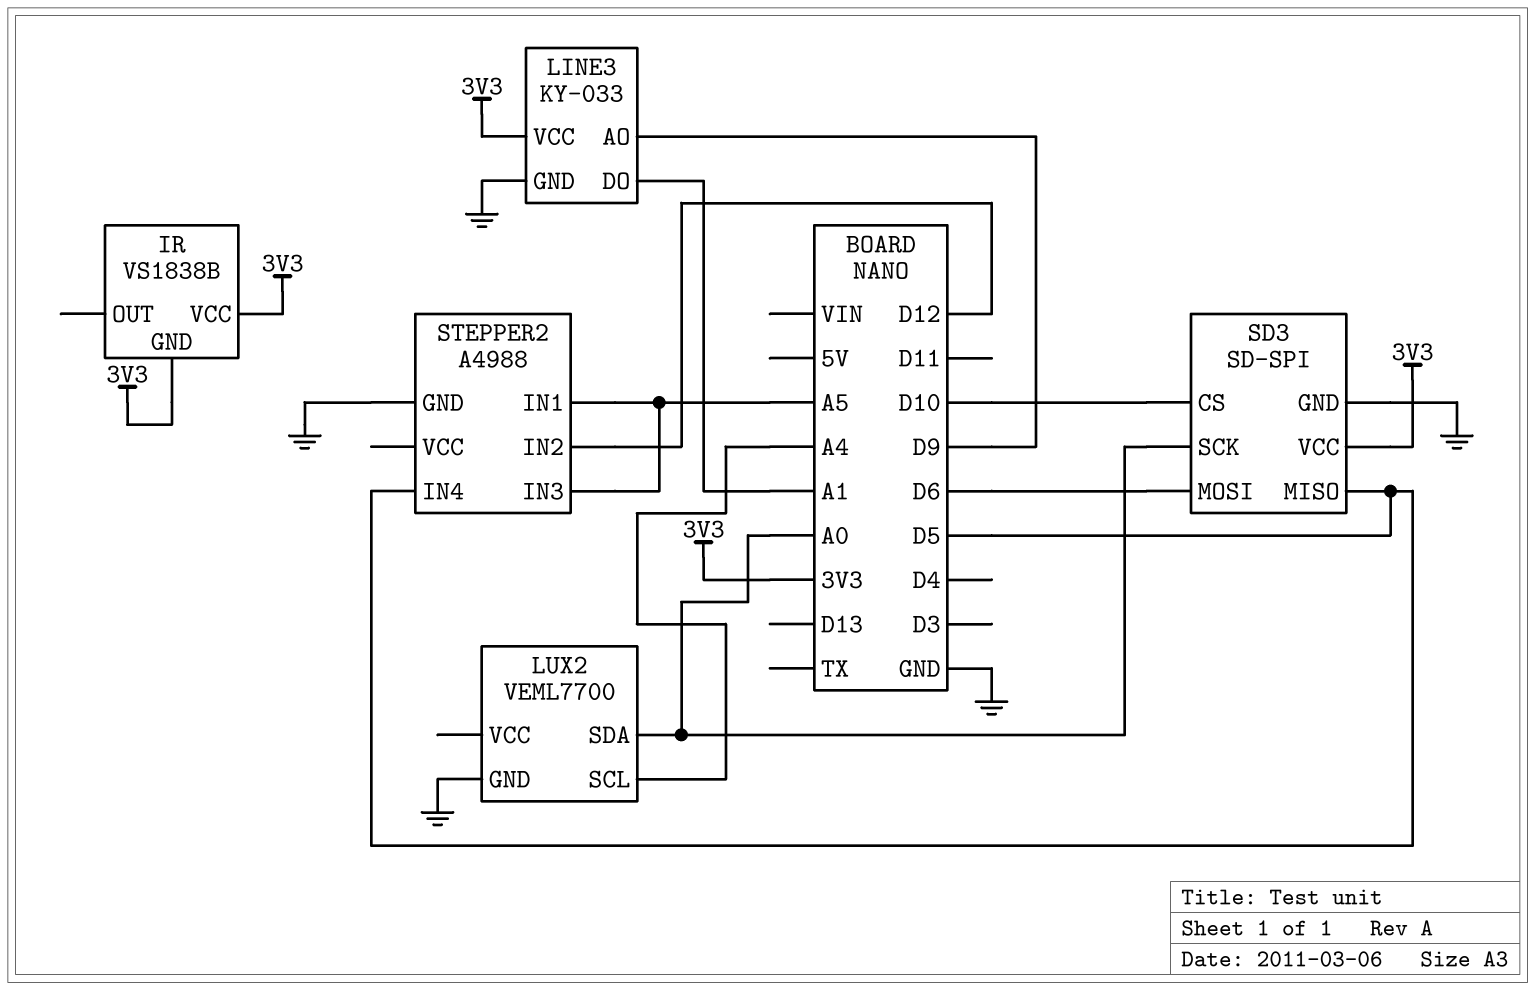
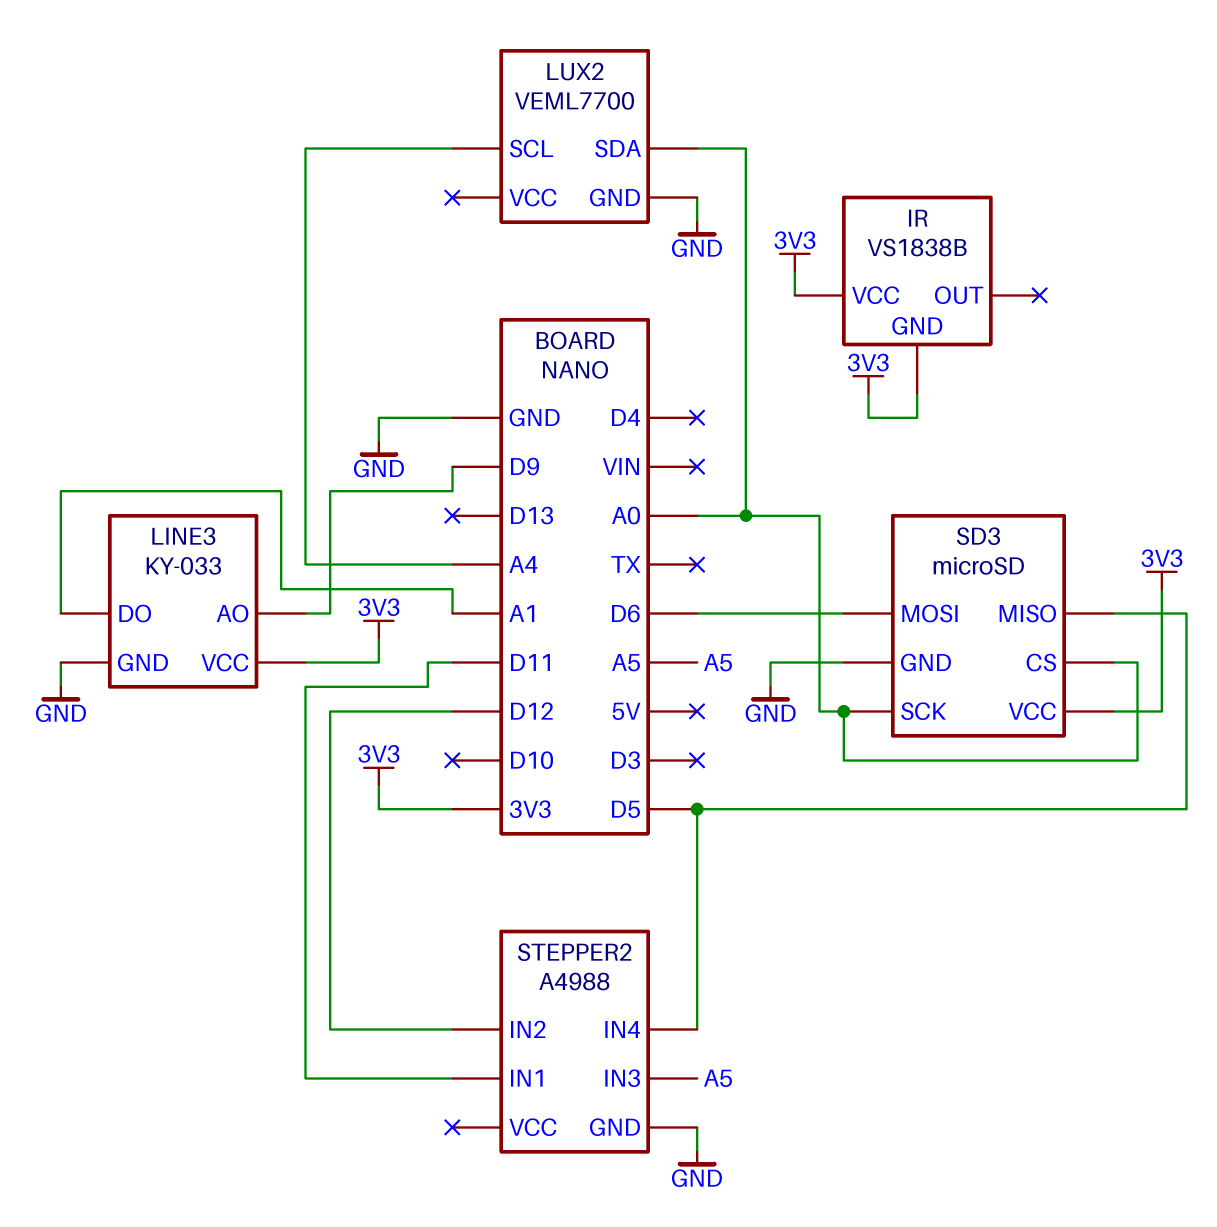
SD3: SD-SPI -> microSD
SD3 pin CS: D10 -> A0
STEPPER2 pin IN1: A5 -> D11

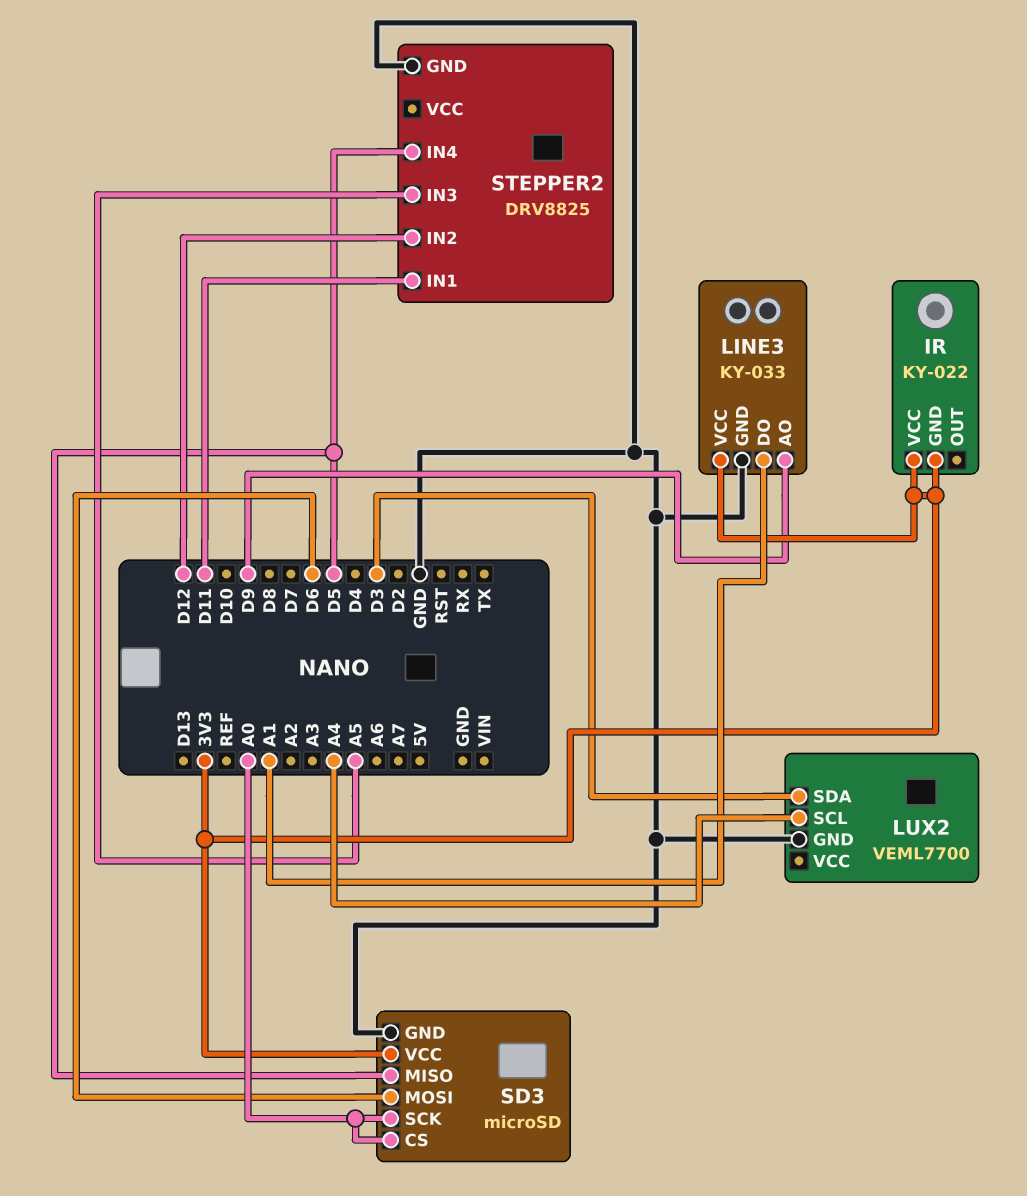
IR: VS1838B -> KY-022
LUX2 pin SDA: A0 -> D3
STEPPER2: A4988 -> DRV8825

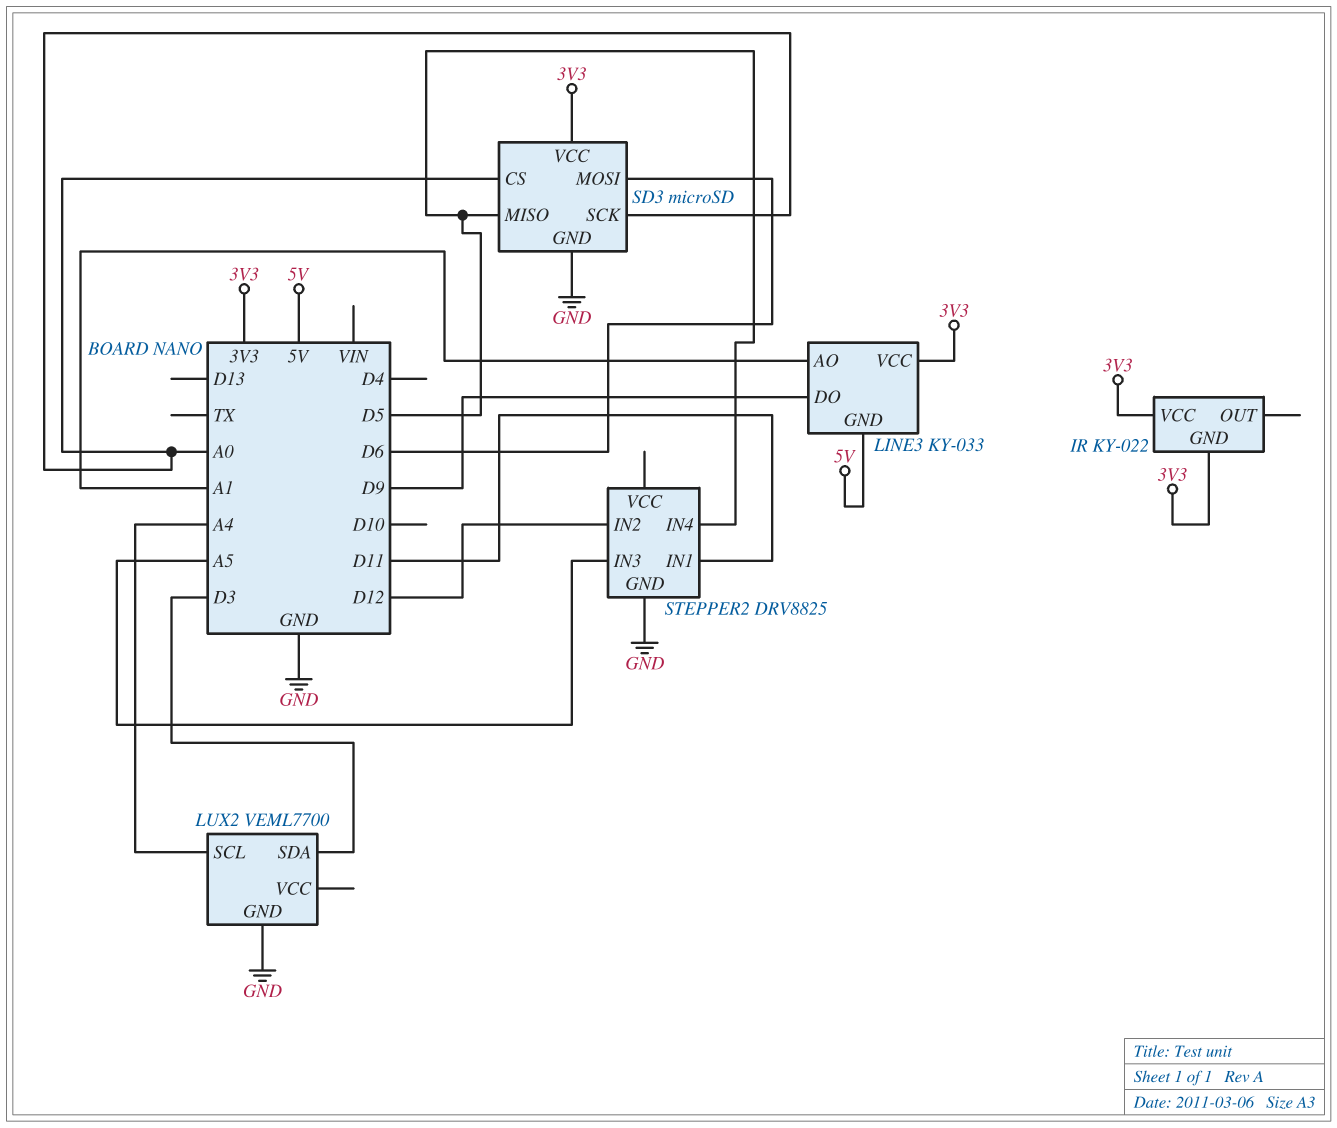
LINE3 pin AO: D9 -> A1
LINE3 pin DO: A1 -> D9
LINE3 pin GND: GND -> 5V

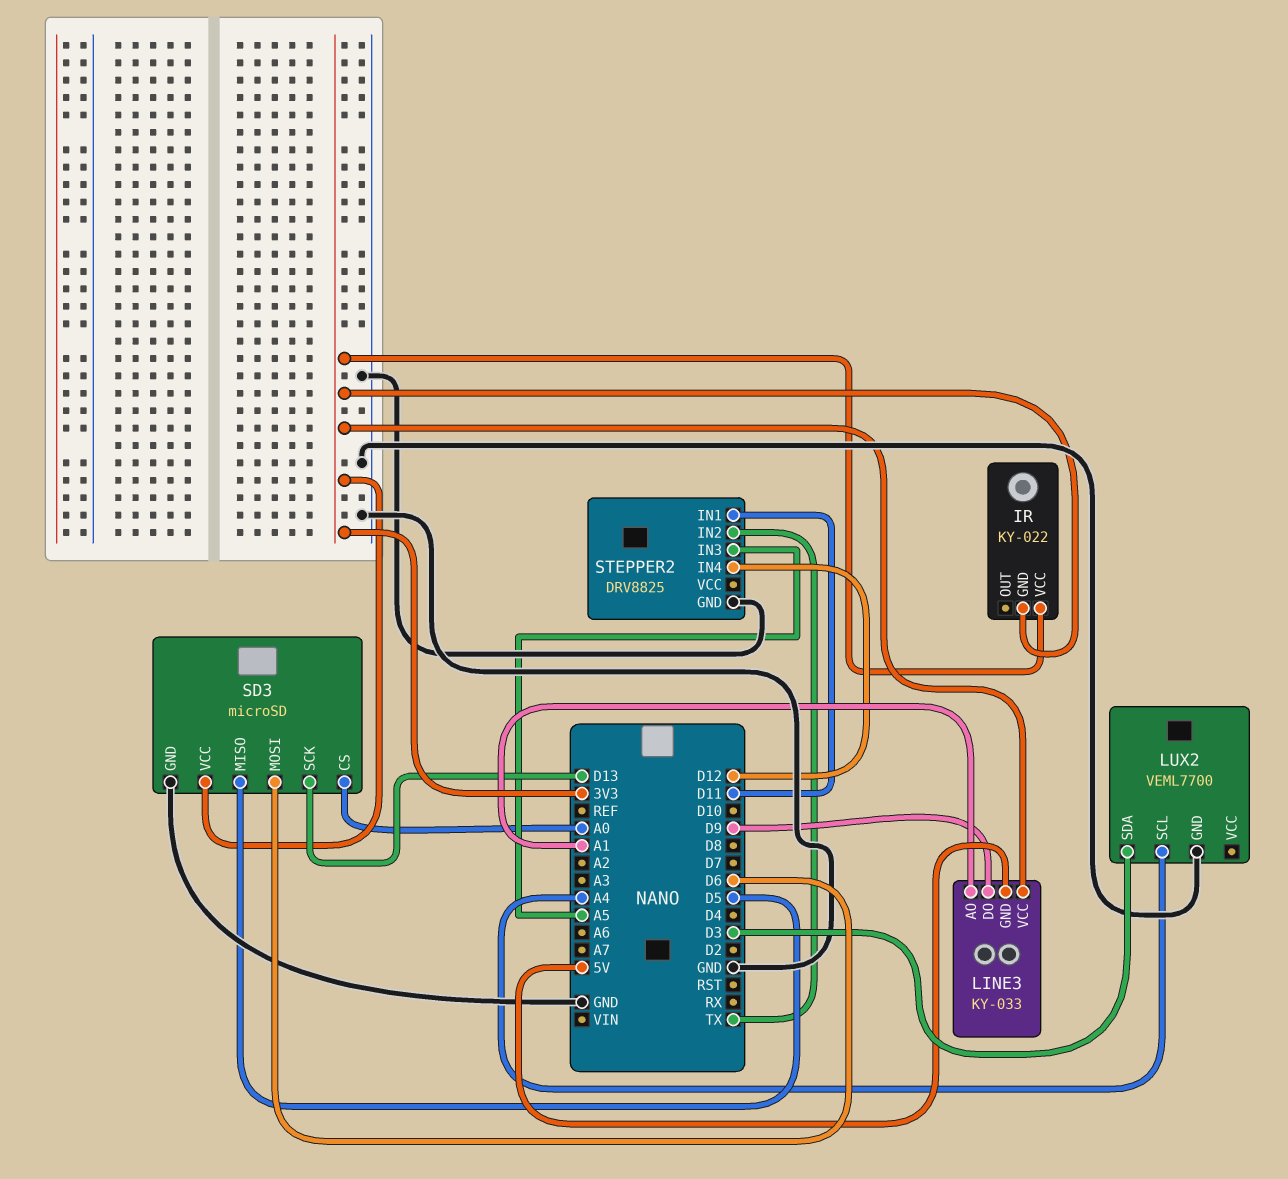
SD3 pin SCK: A0 -> D13
STEPPER2 pin IN2: D12 -> TX
STEPPER2 pin IN4: D5 -> D12

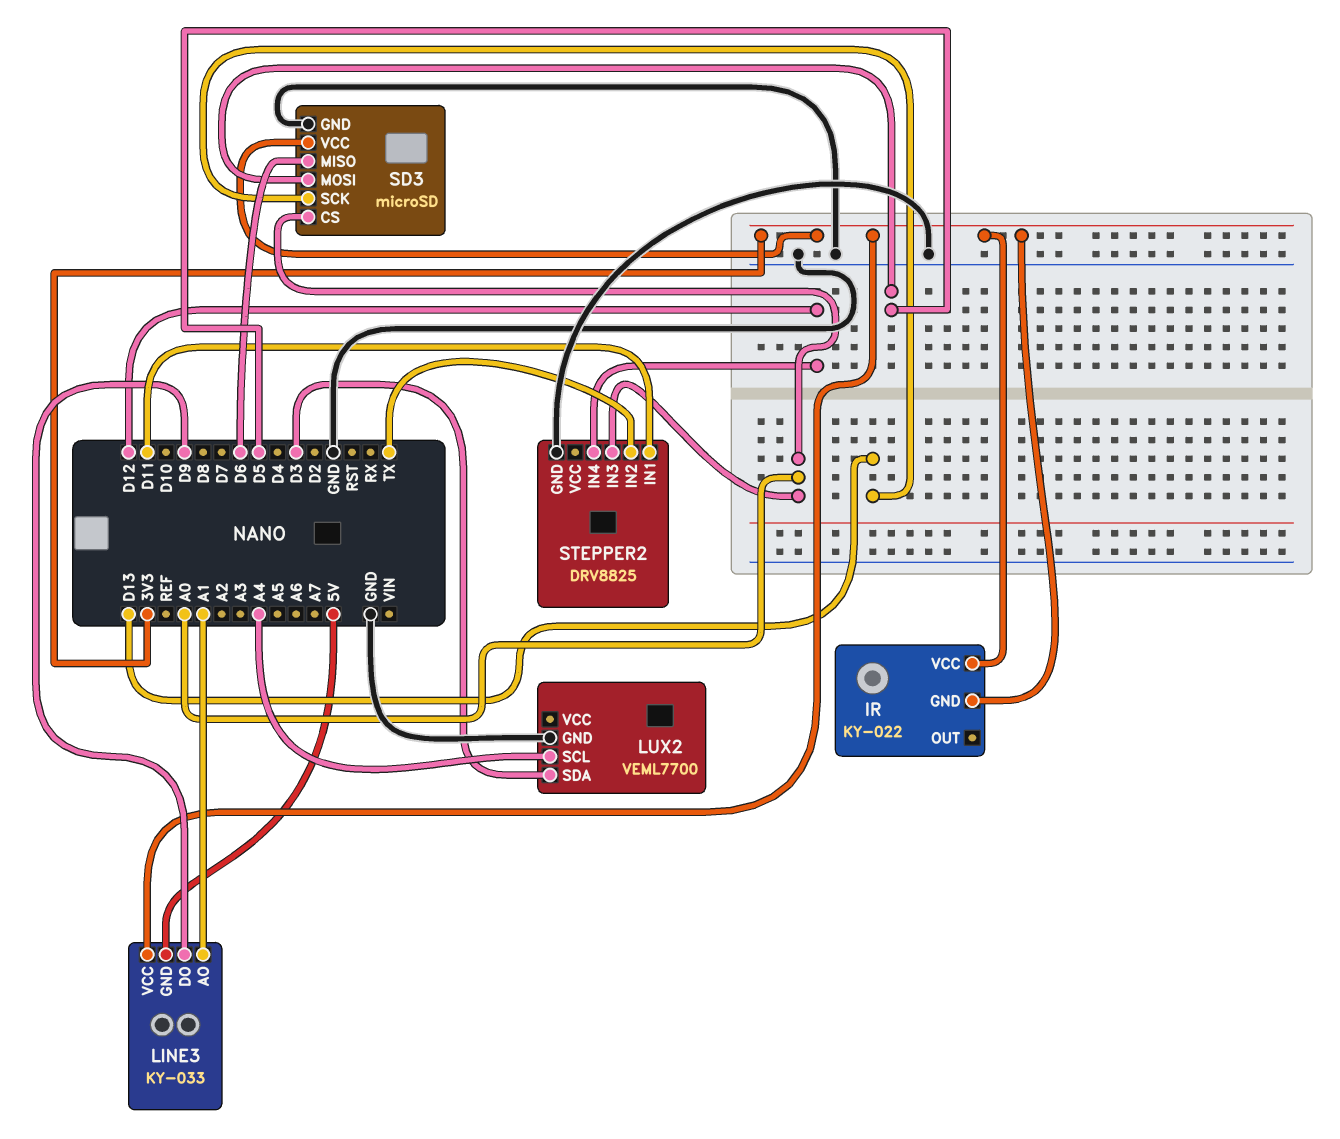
SD3 pin MISO: D5 -> D6
SD3 pin MOSI: D6 -> D5
STEPPER2 pin IN3: A5 -> A0

